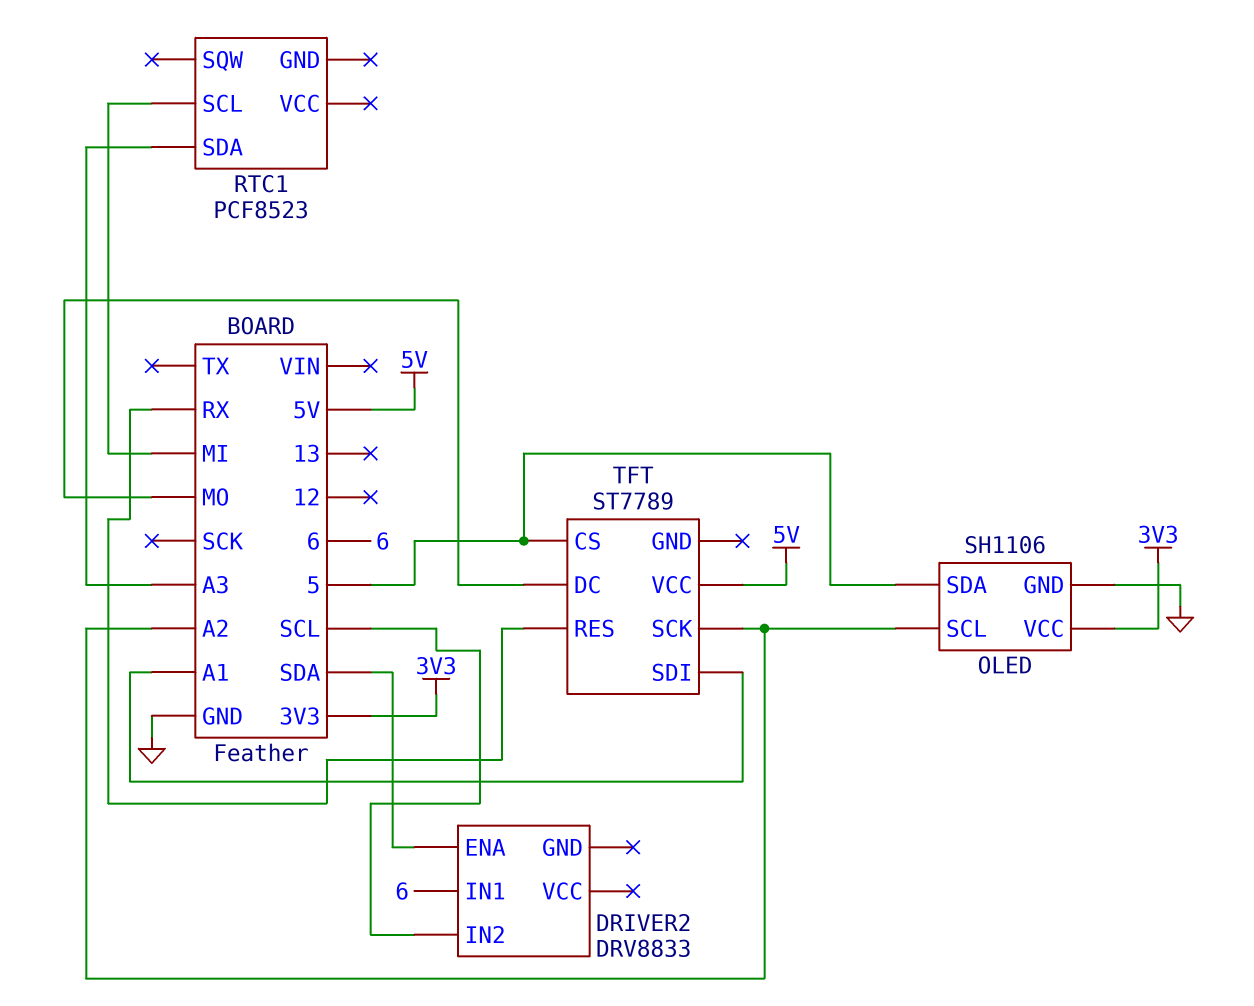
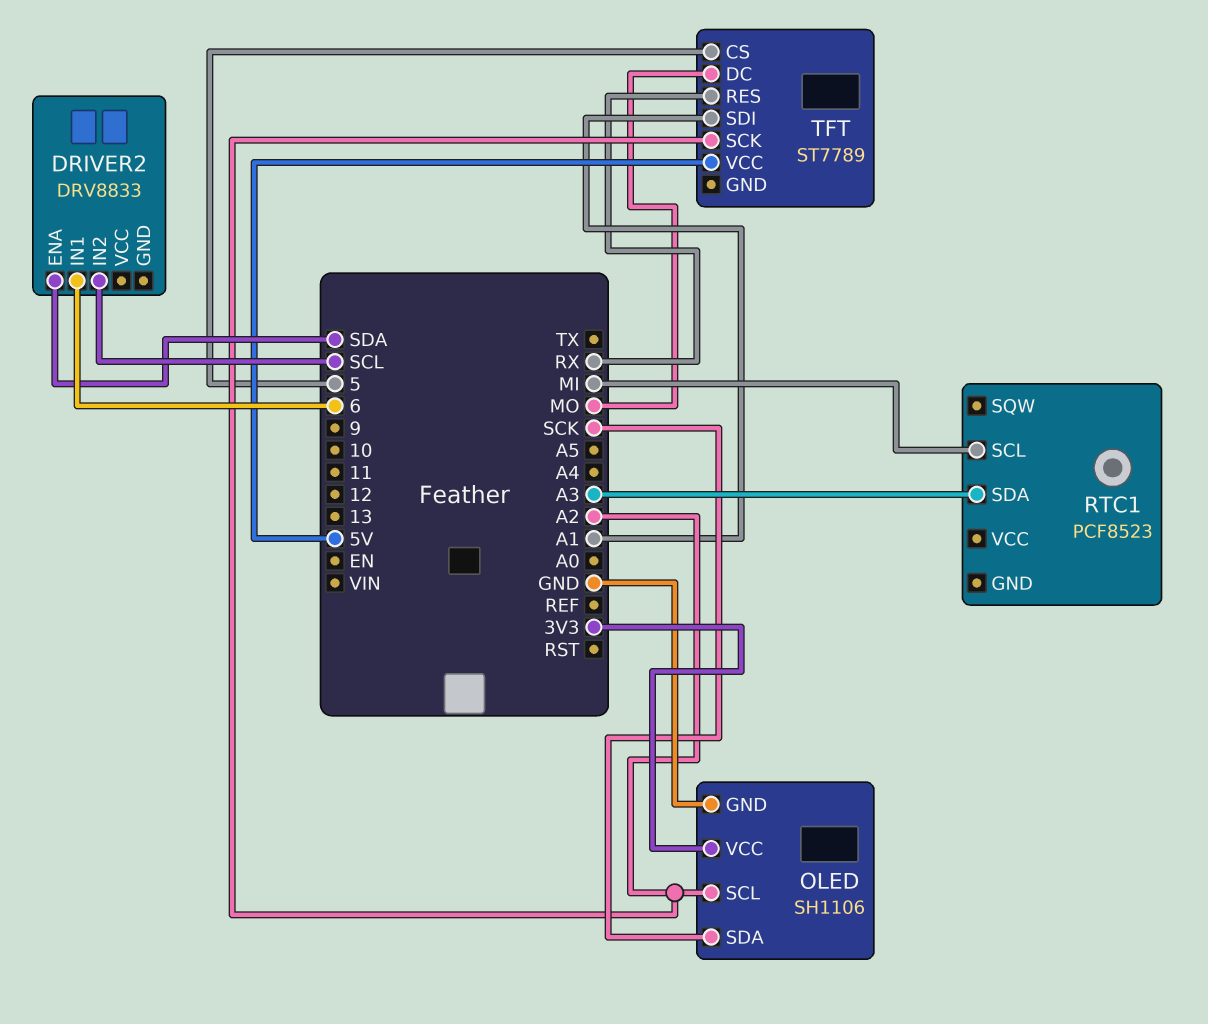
OLED pin SDA: 5 -> SCK

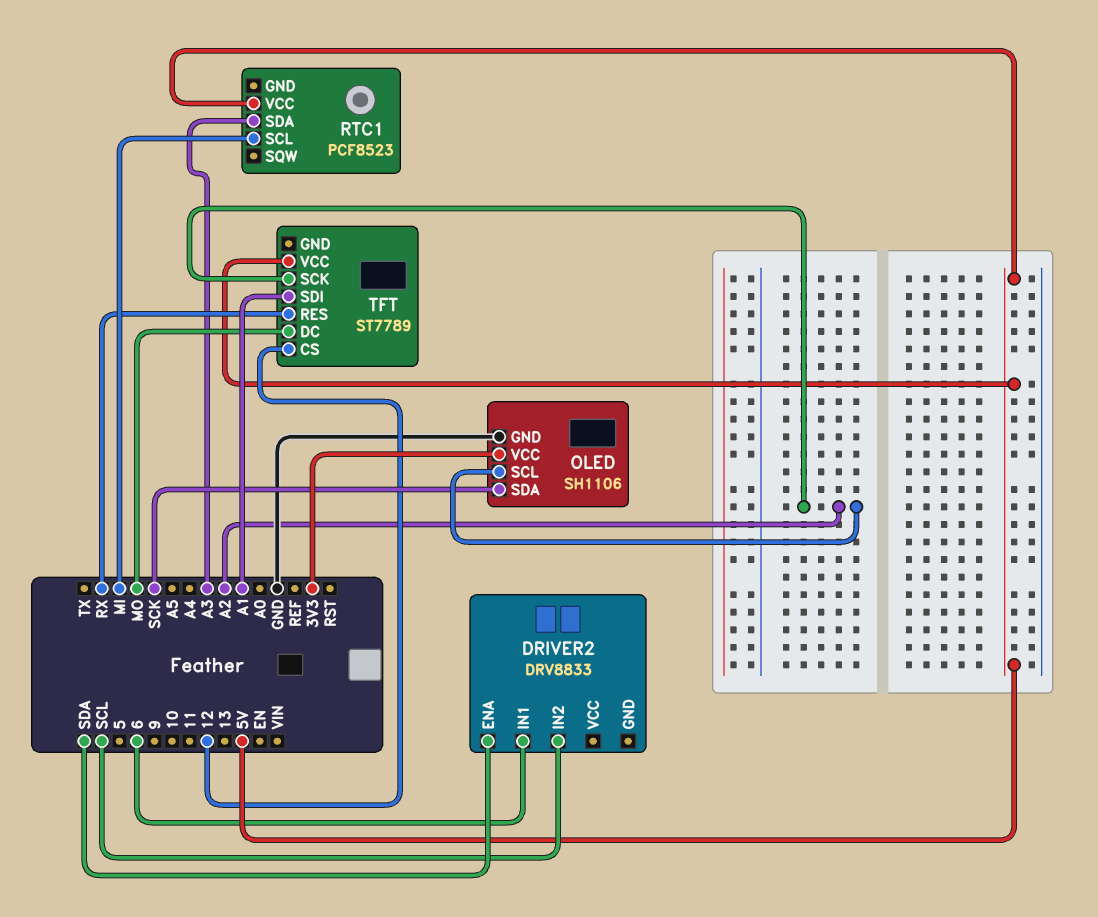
RTC1 pin VCC: none -> 5V
TFT pin CS: 5 -> 12

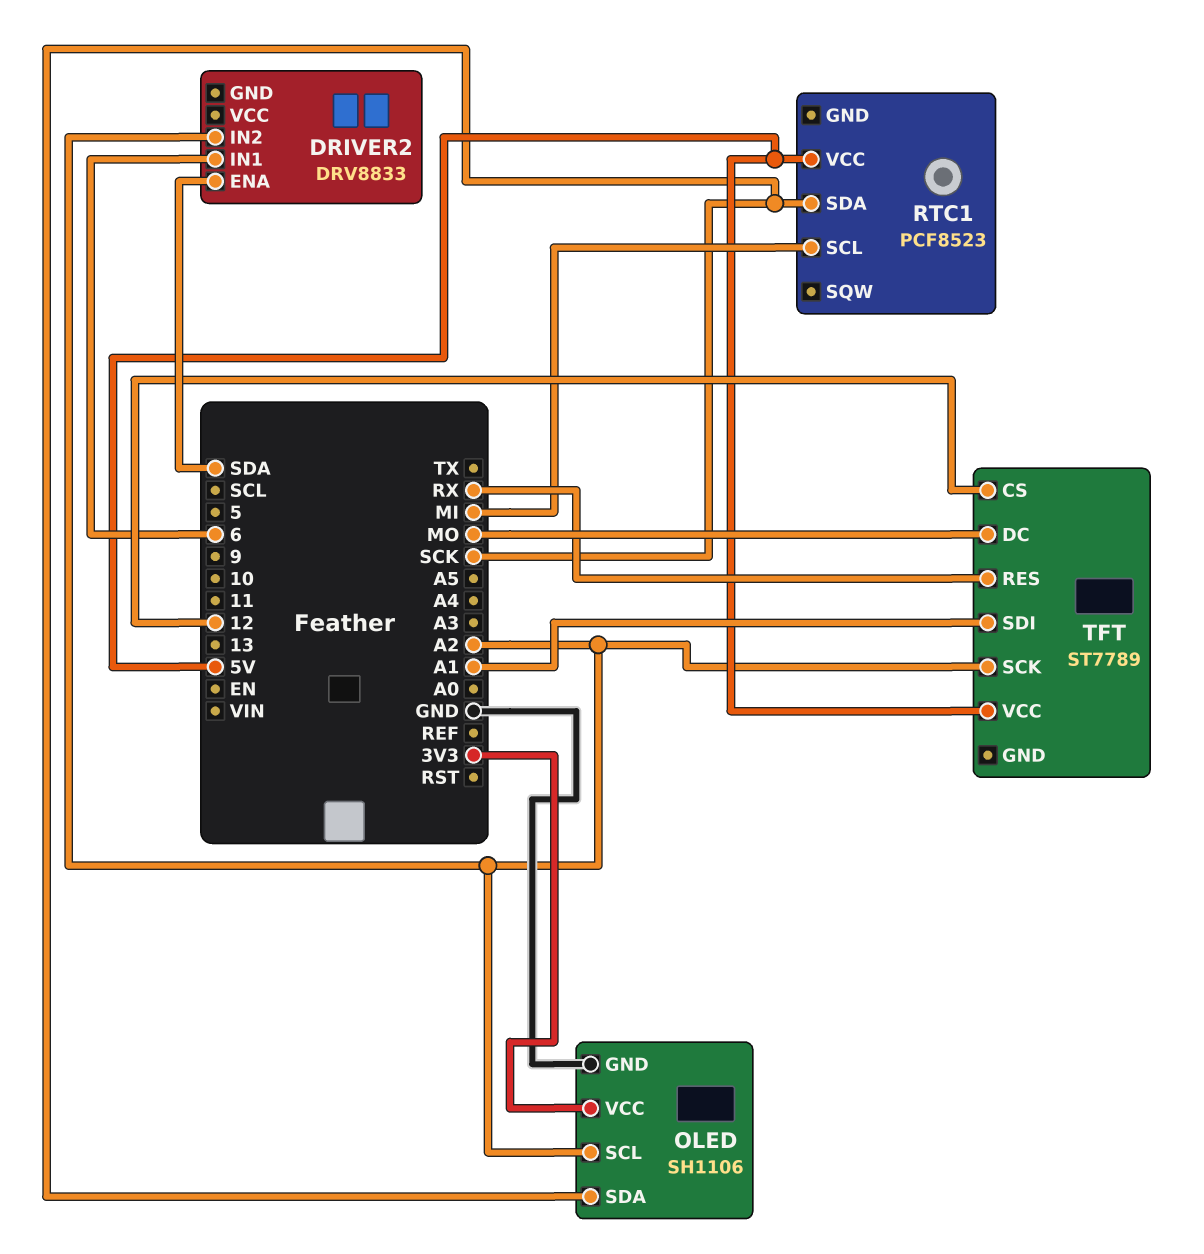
DRIVER2 pin IN2: SCL -> A2
RTC1 pin SDA: A3 -> SCK

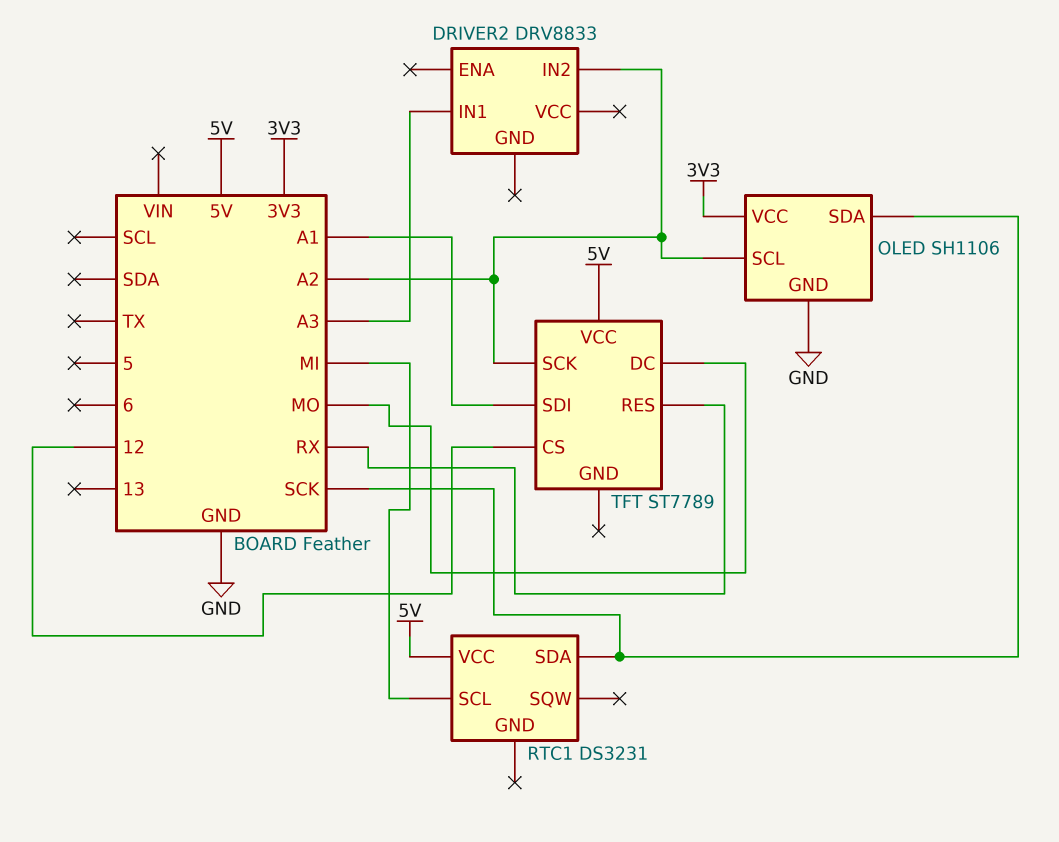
DRIVER2 pin ENA: SDA -> none
DRIVER2 pin IN1: 6 -> A3
RTC1: PCF8523 -> DS3231

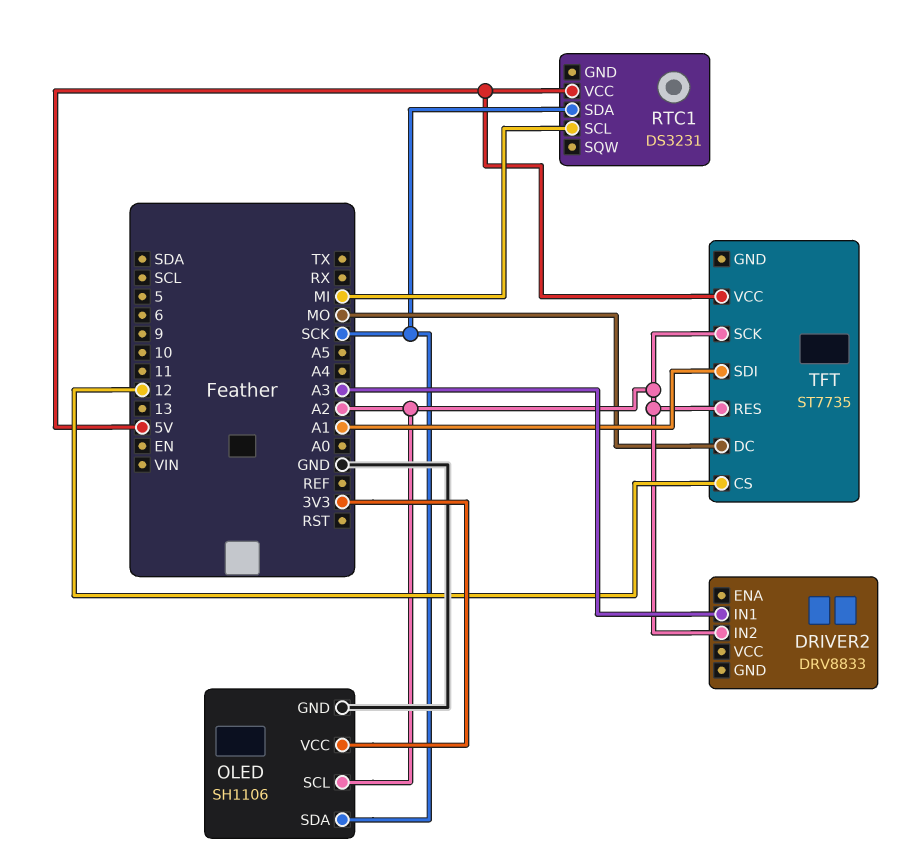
TFT: ST7789 -> ST7735
TFT pin RES: RX -> A2

